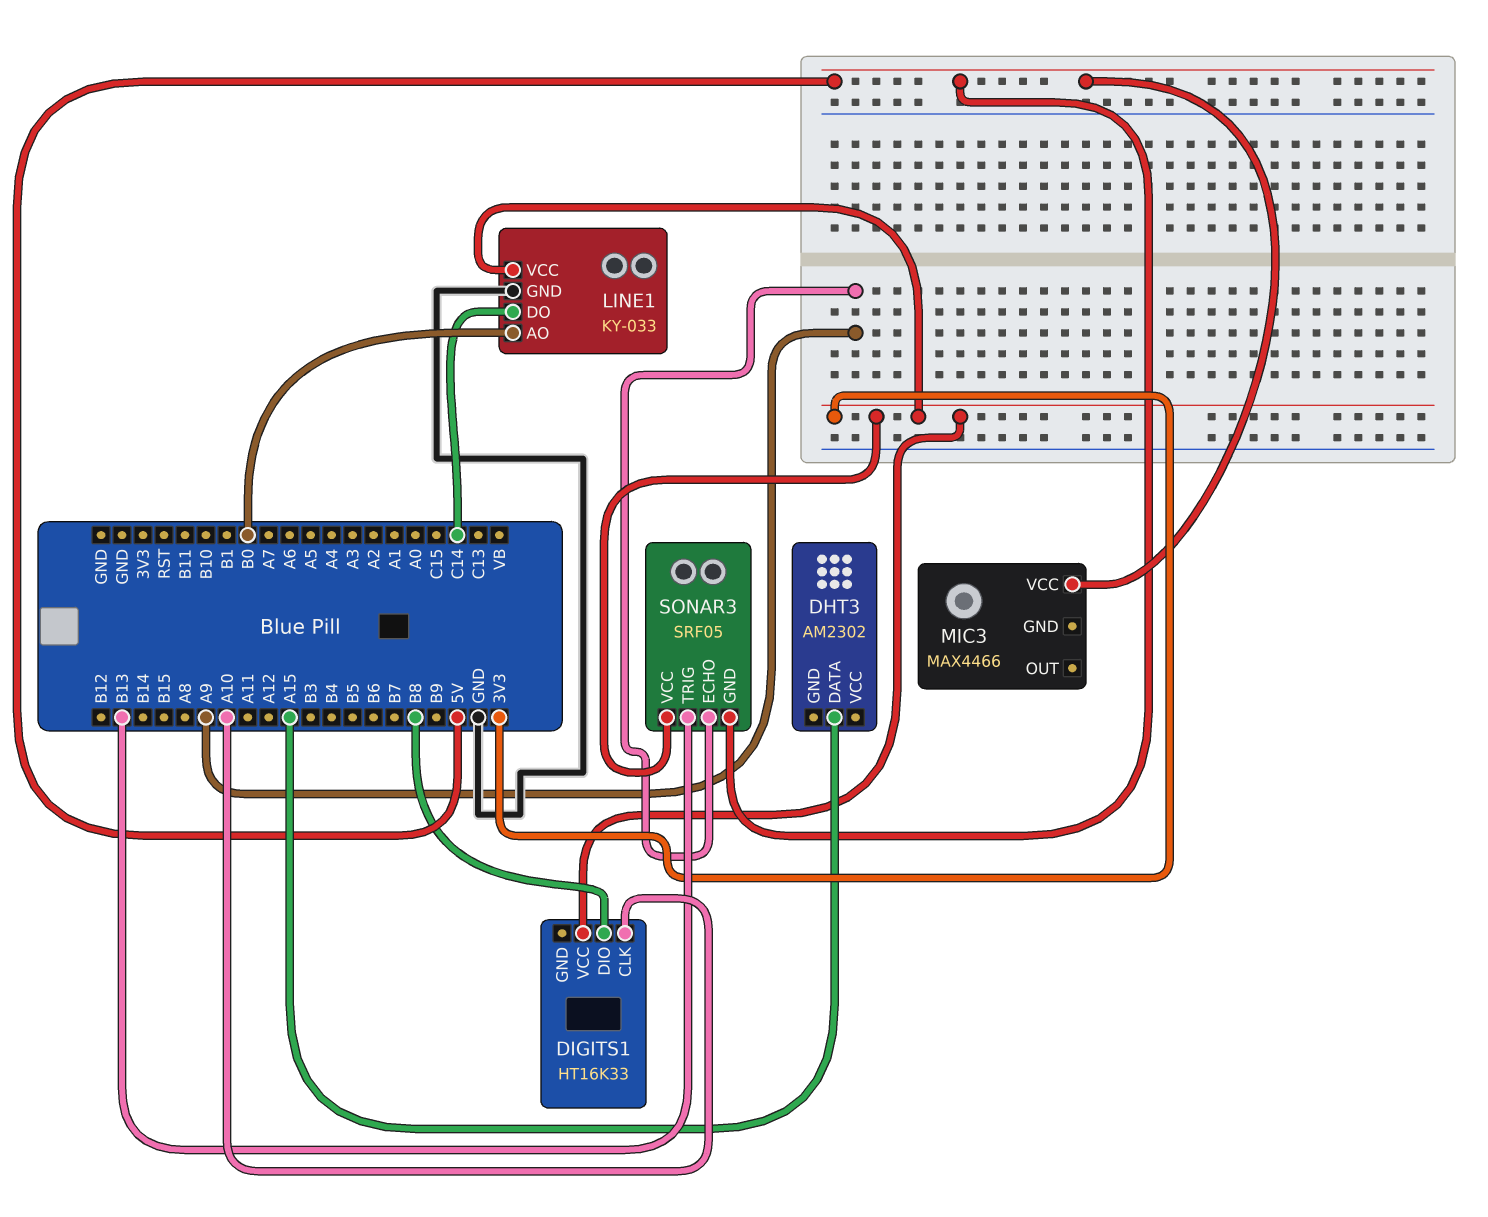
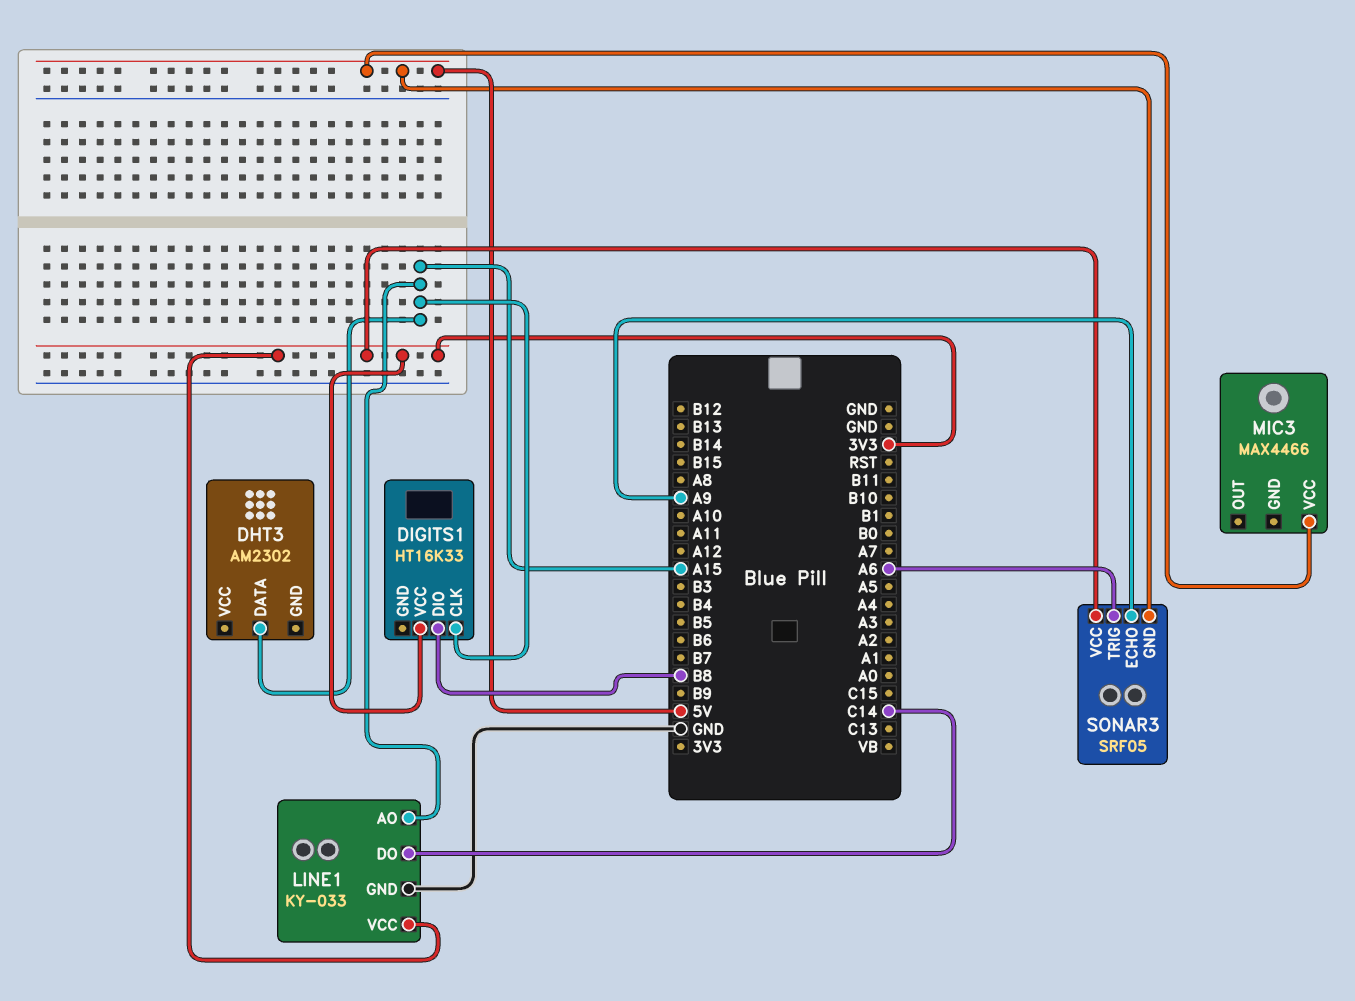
DIGITS1 pin CLK: A10 -> A15
LINE1 pin AO: B0 -> A15
SONAR3 pin TRIG: B13 -> A6

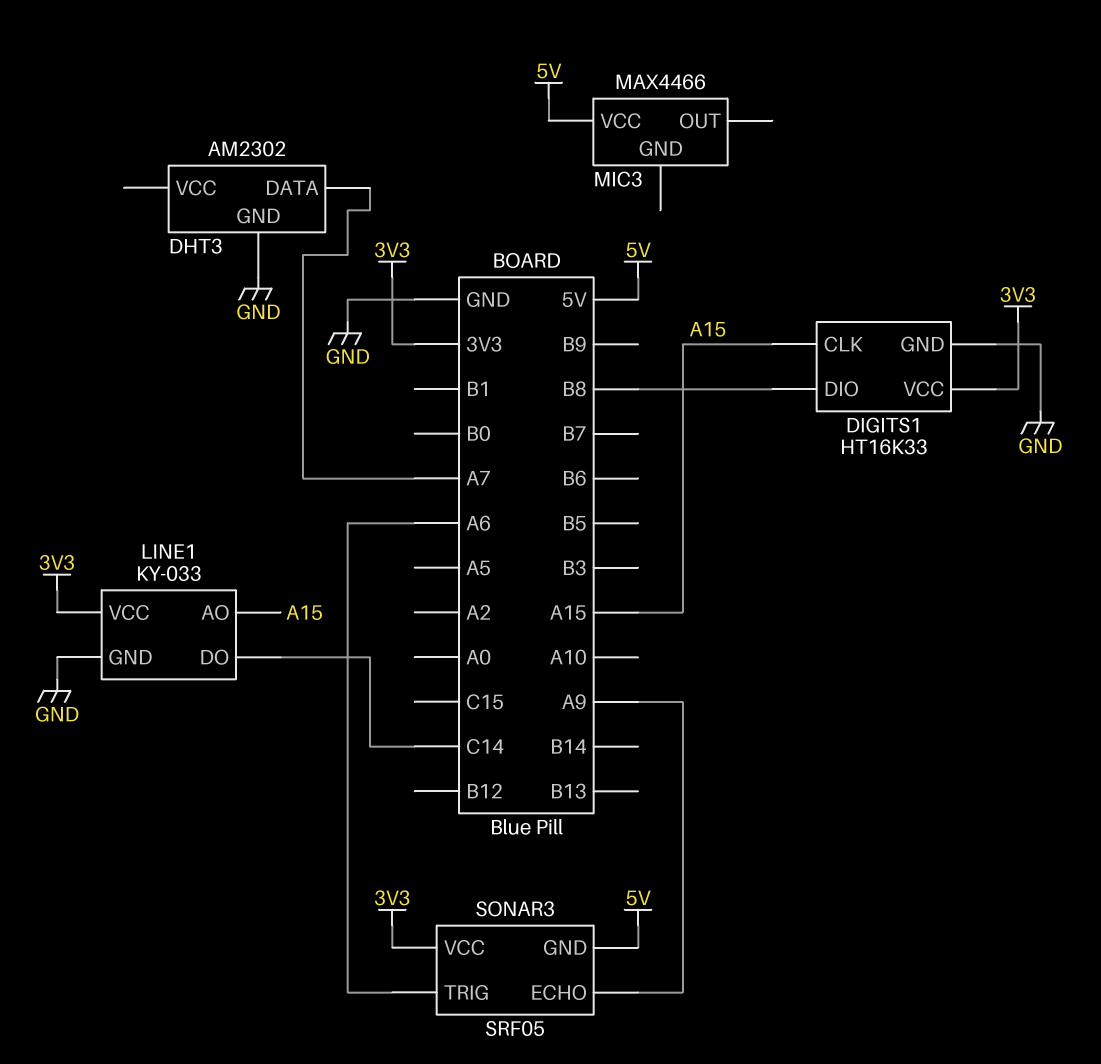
DHT3 pin DATA: A15 -> A7
DHT3 pin GND: none -> GND
DIGITS1 pin GND: none -> GND

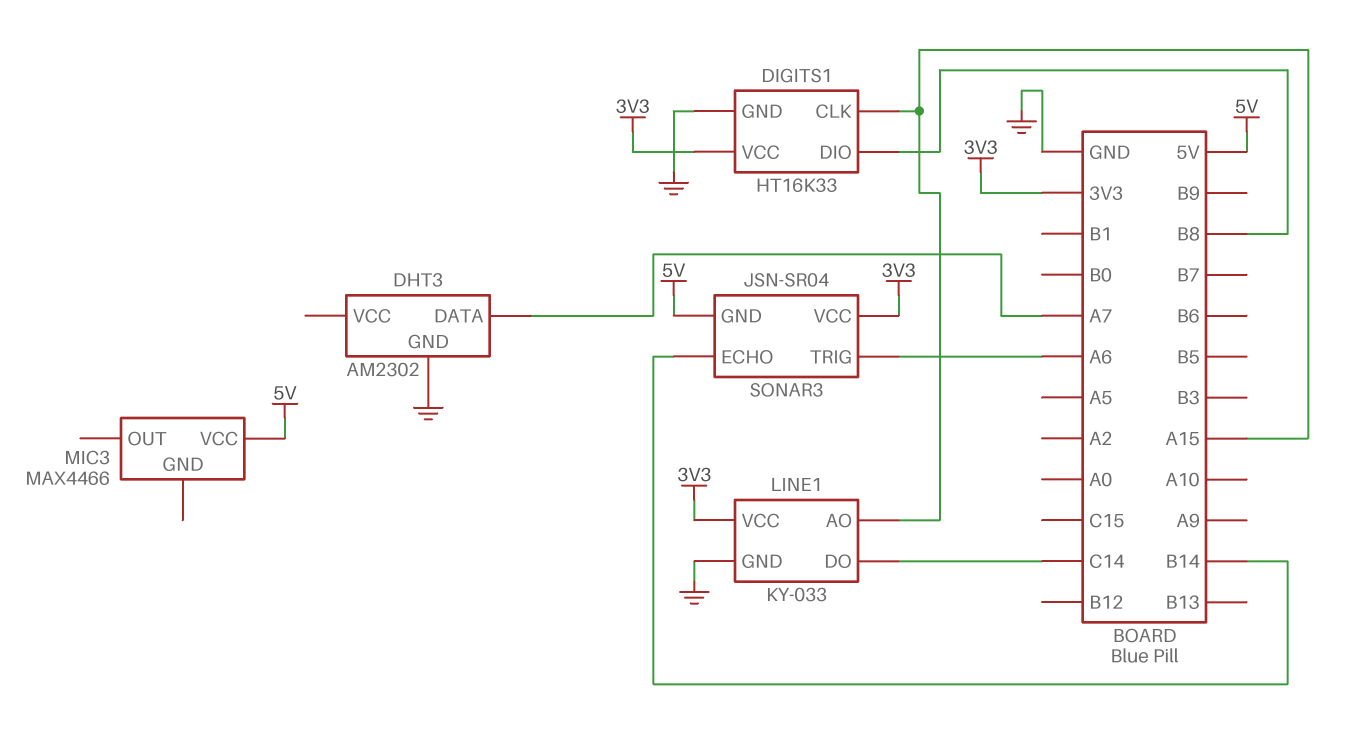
SONAR3: SRF05 -> JSN-SR04
SONAR3 pin ECHO: A9 -> B14

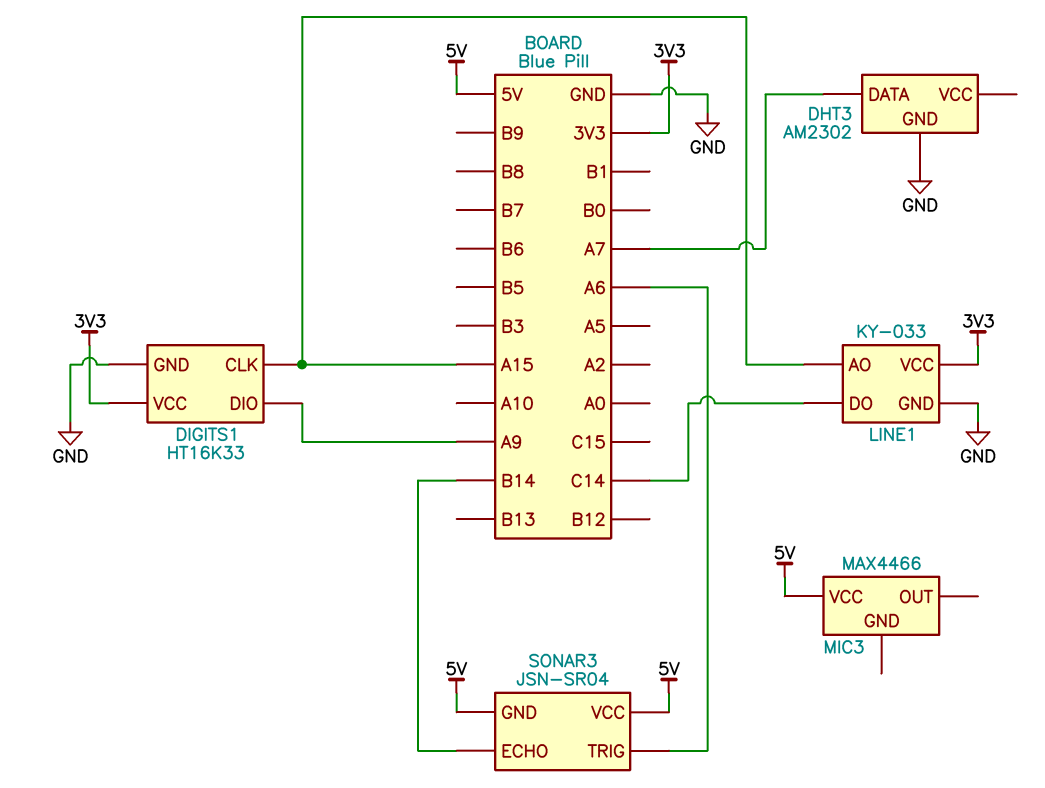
DIGITS1 pin DIO: B8 -> A9
SONAR3 pin VCC: 3V3 -> 5V

